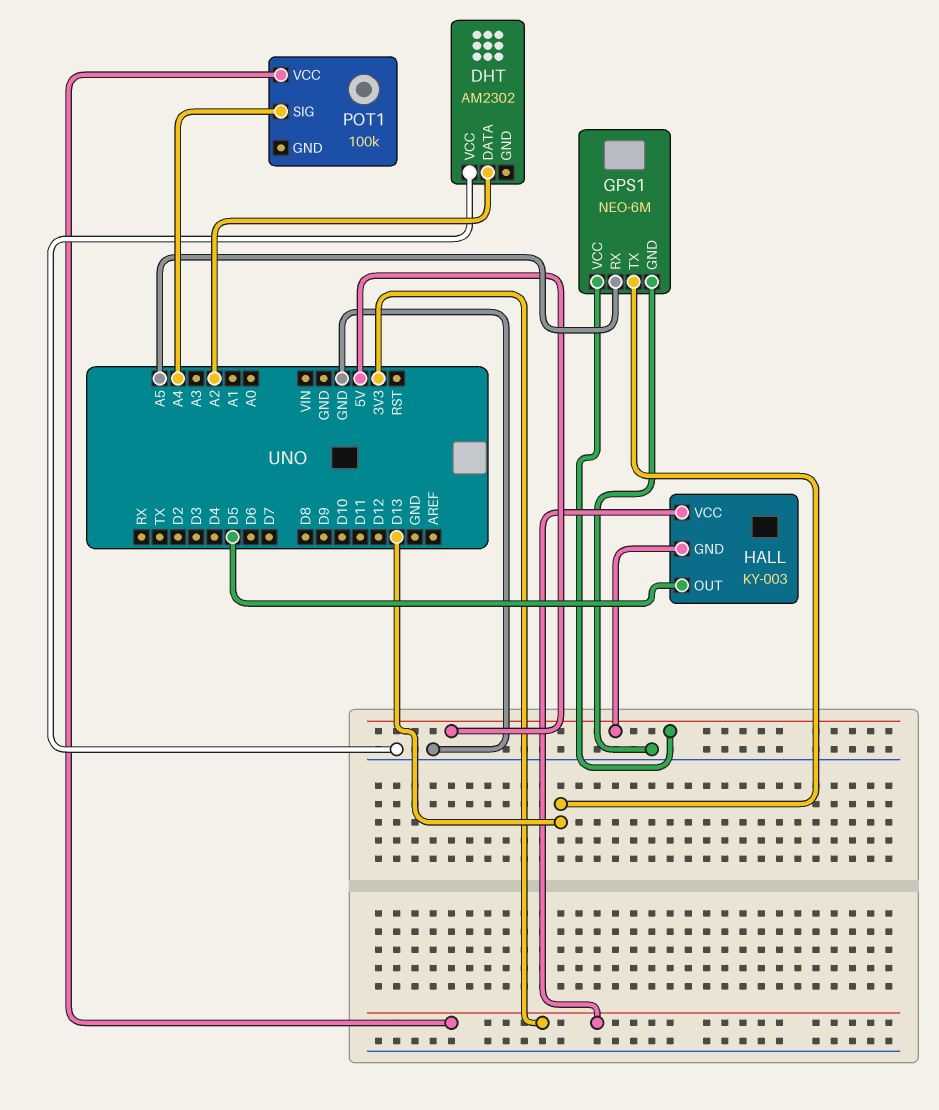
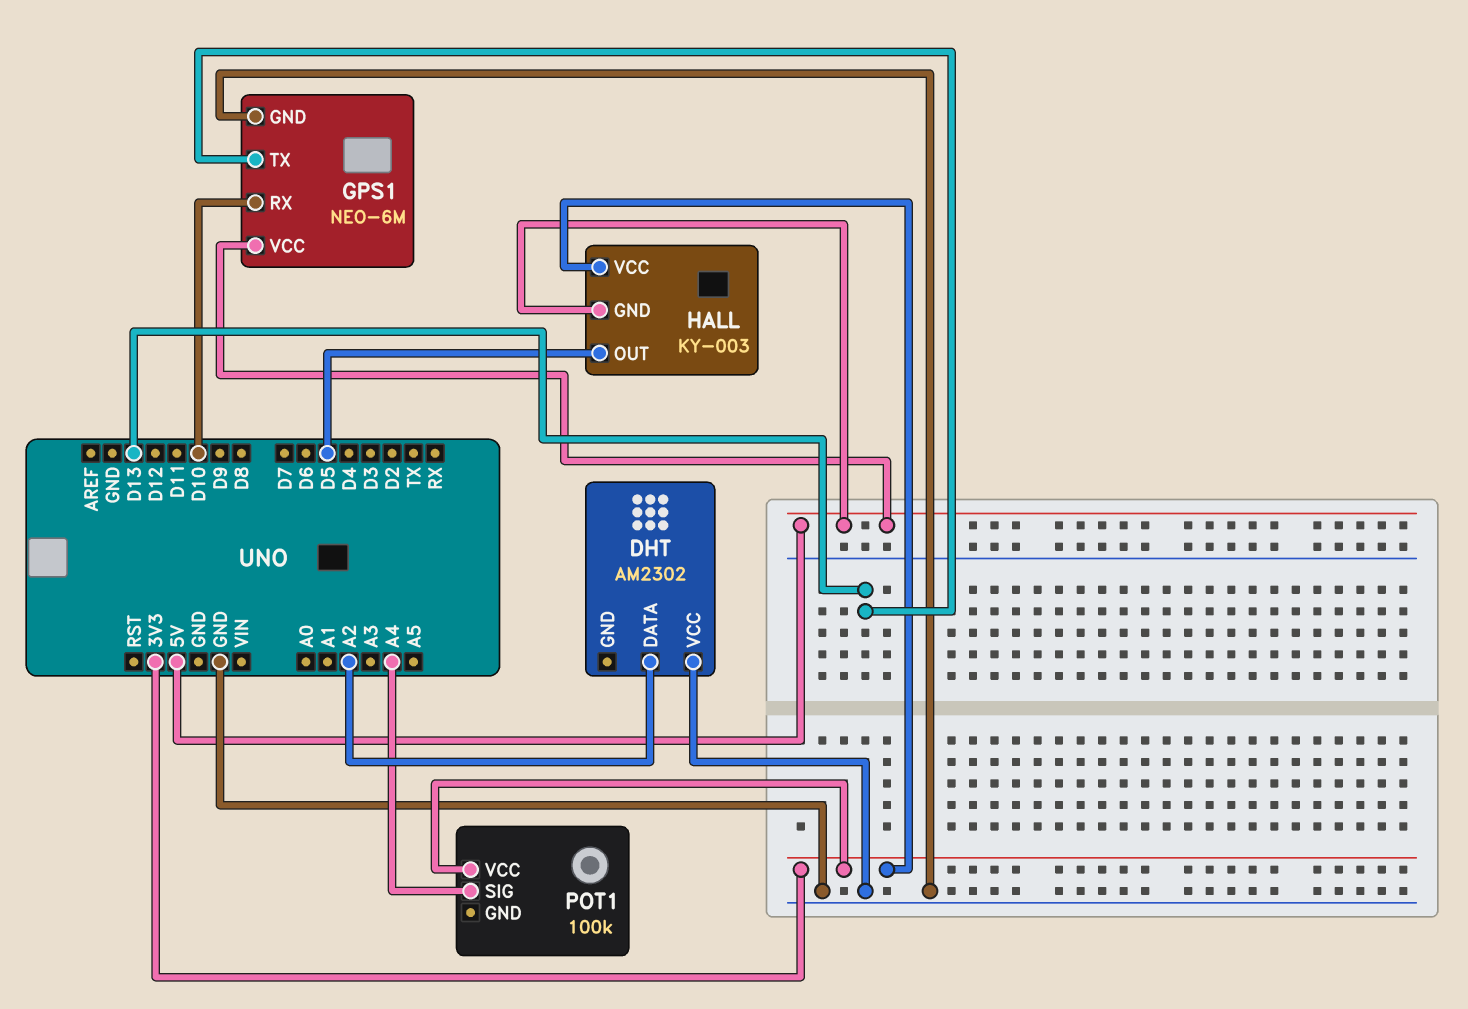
GPS1 pin RX: A5 -> D10

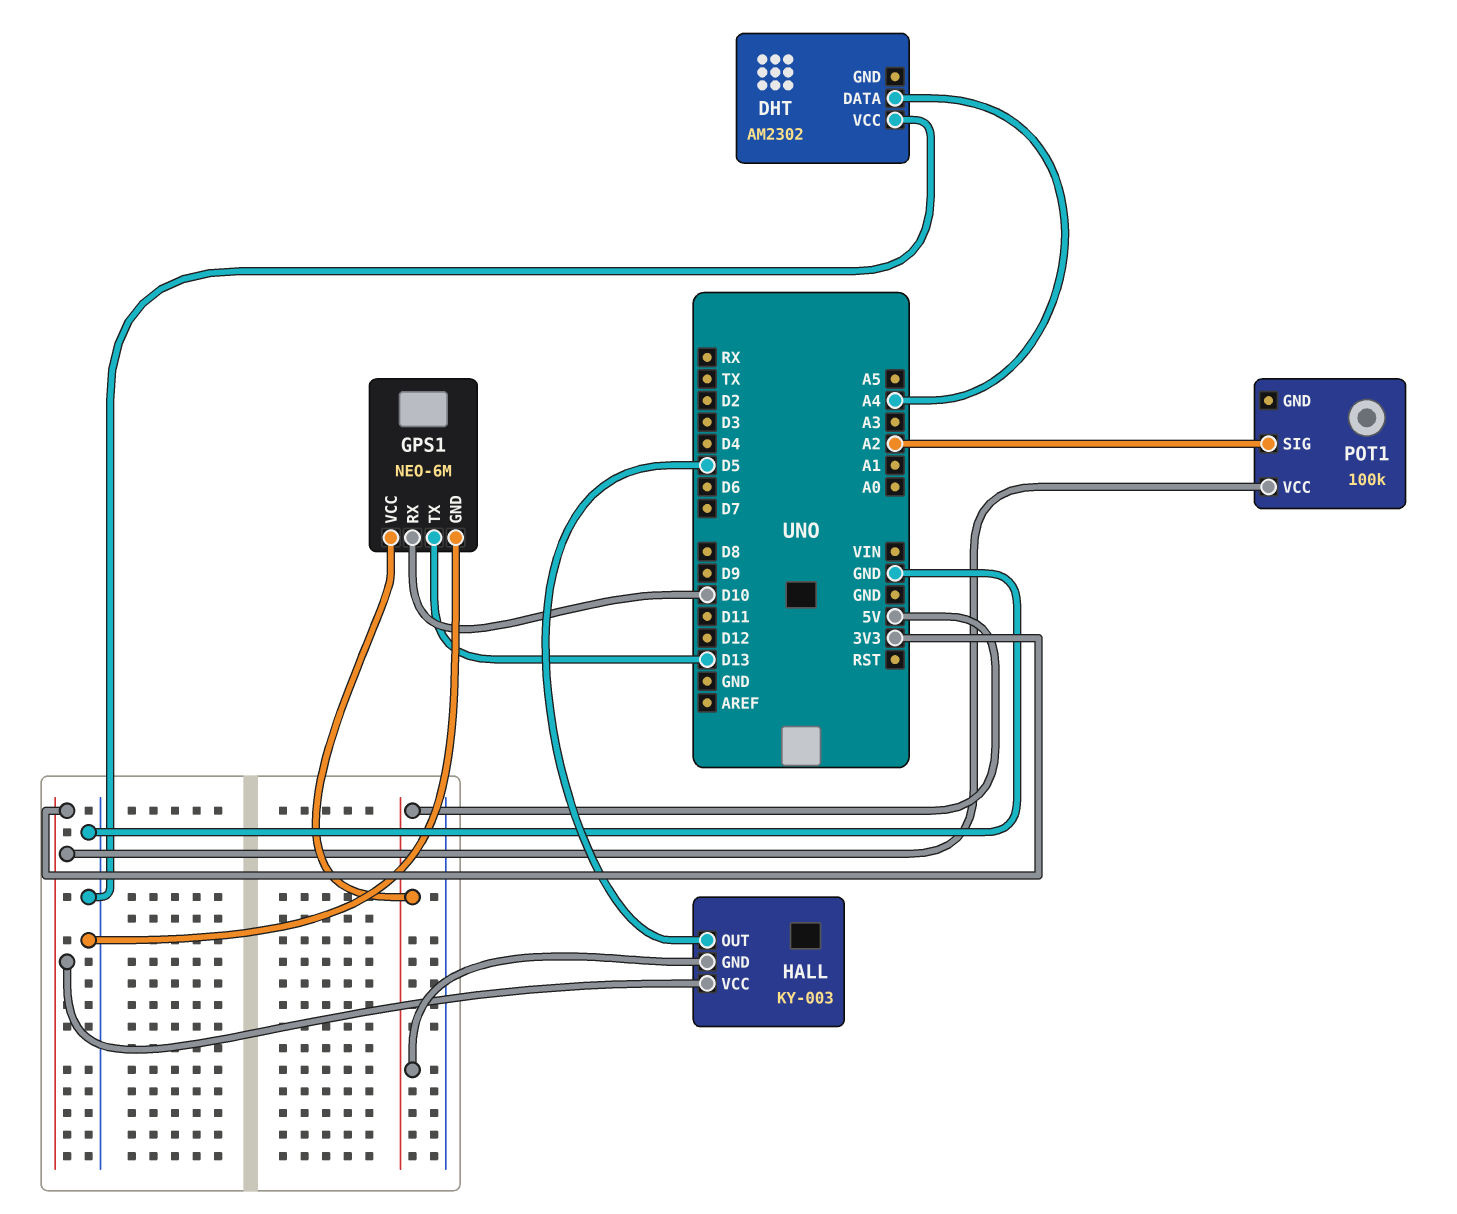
DHT pin DATA: A2 -> A4
POT1 pin SIG: A4 -> A2

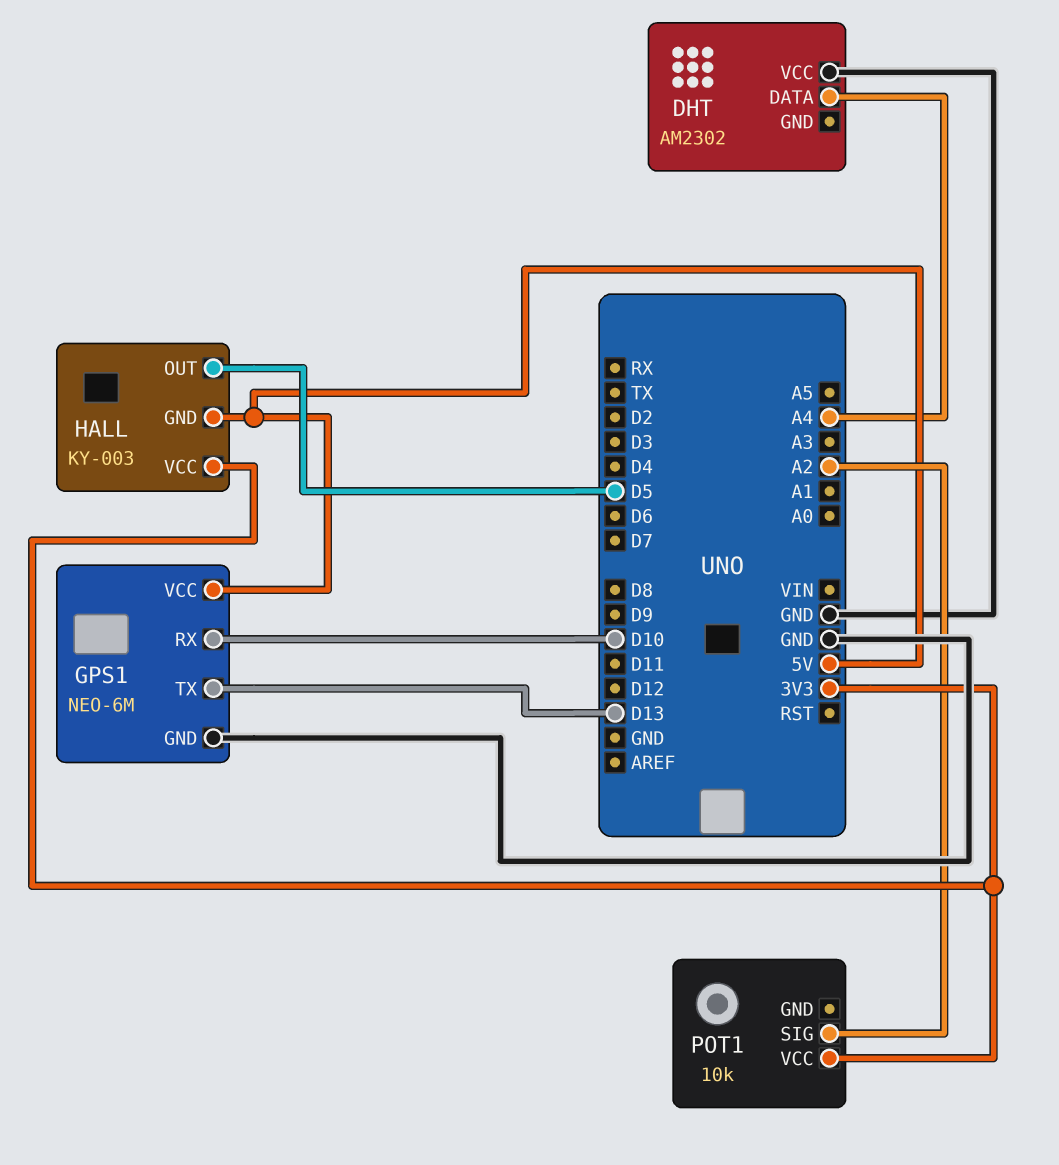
POT1: 100k -> 10k

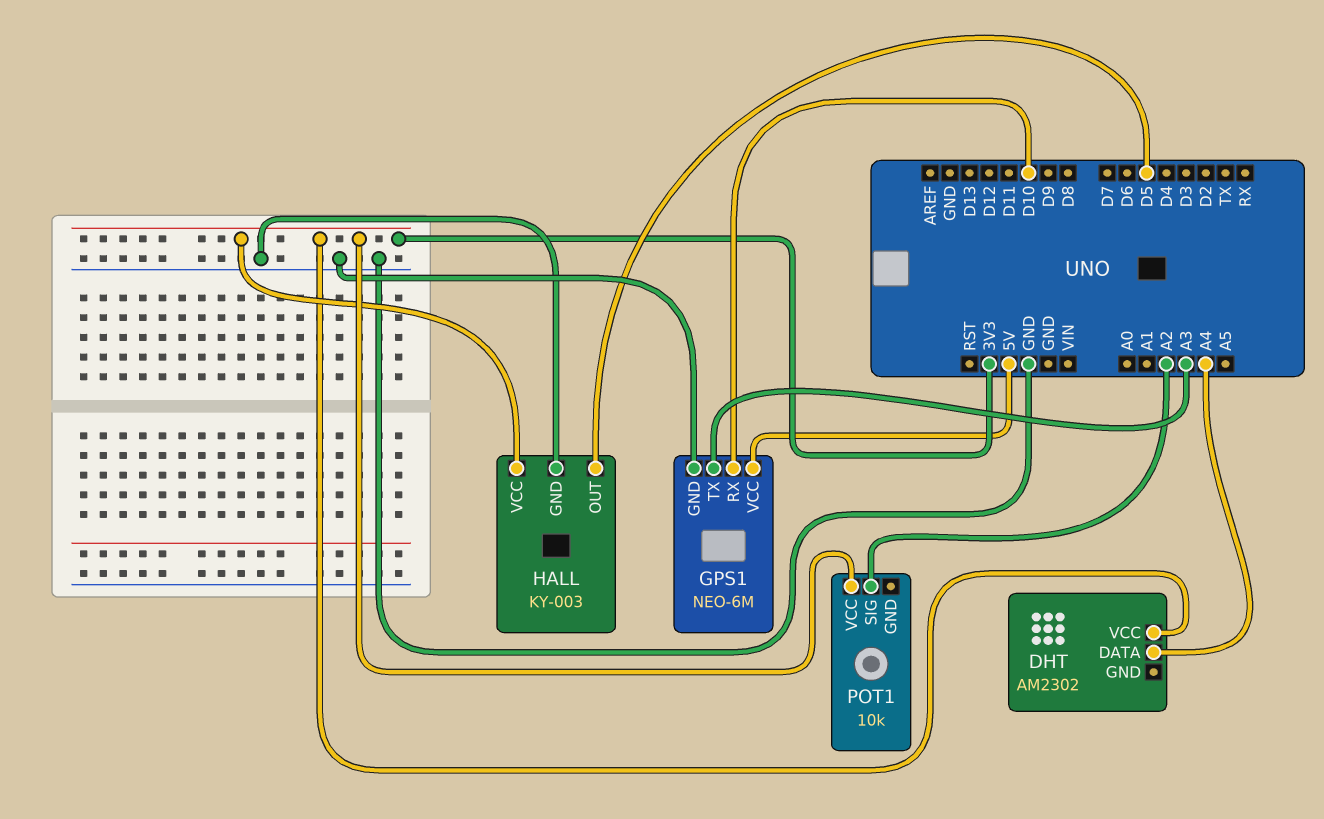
DHT pin VCC: GND -> 3V3
GPS1 pin TX: D13 -> A3
HALL pin GND: 5V -> GND

